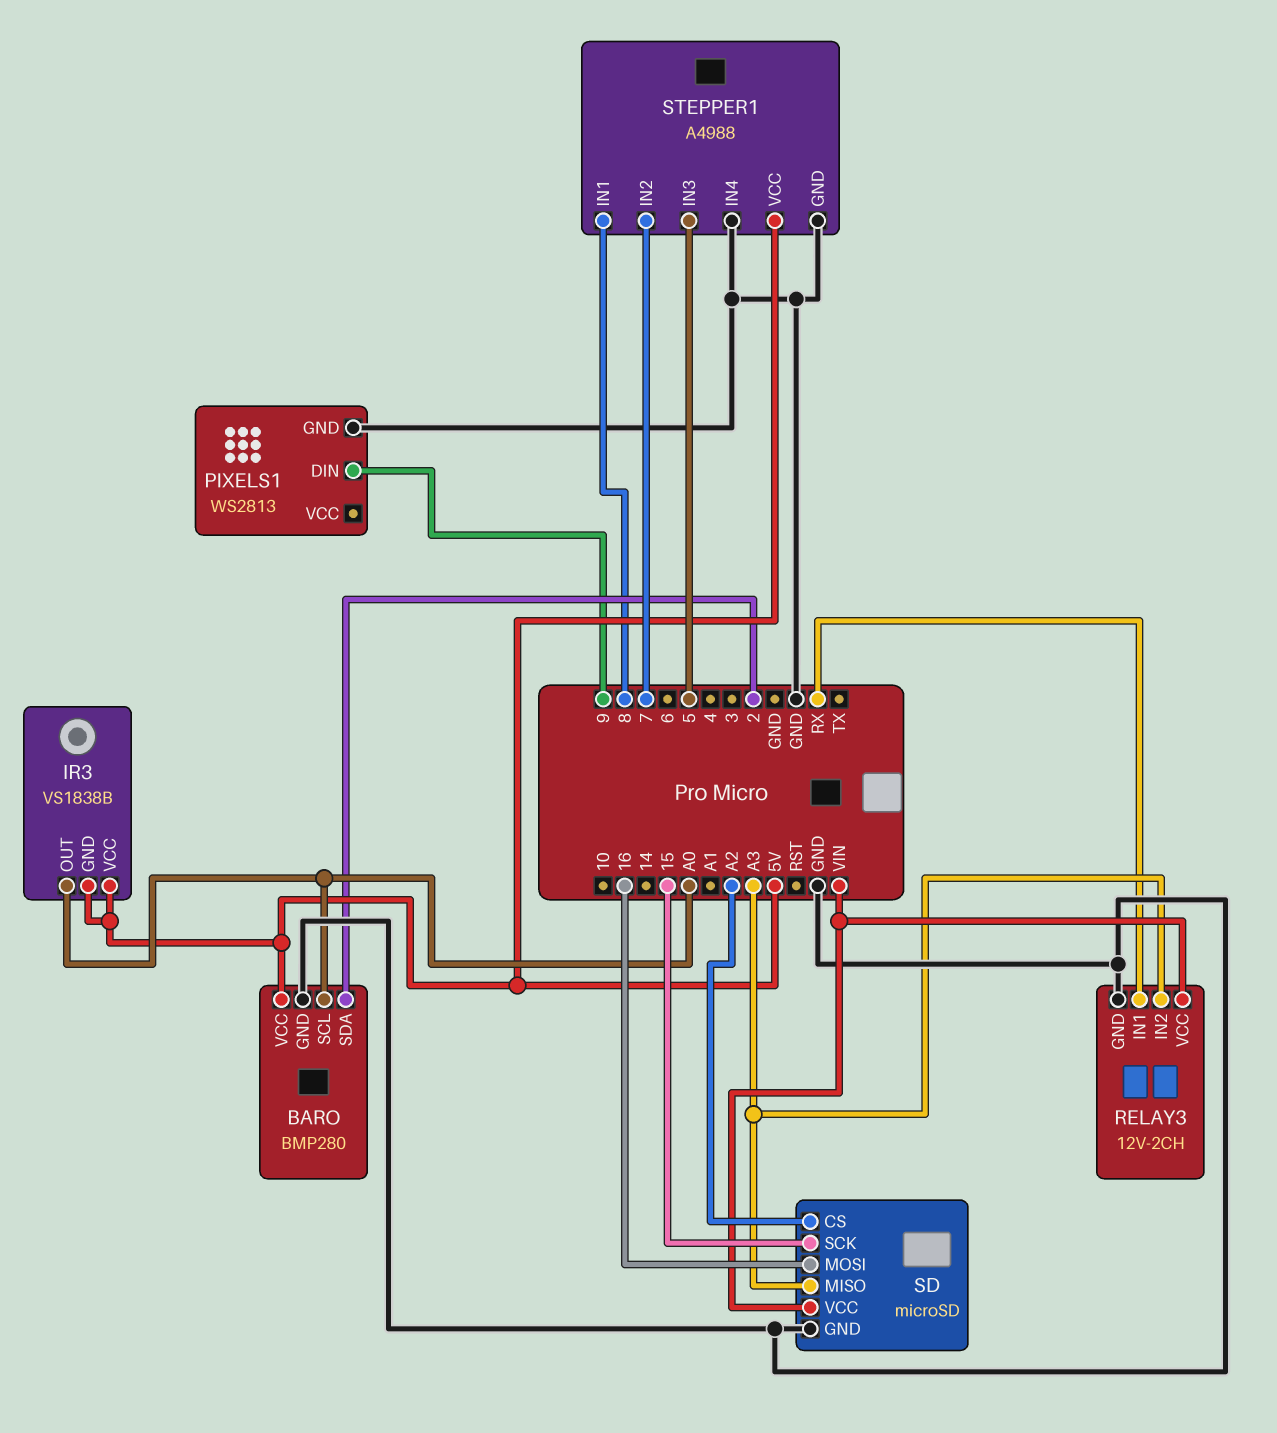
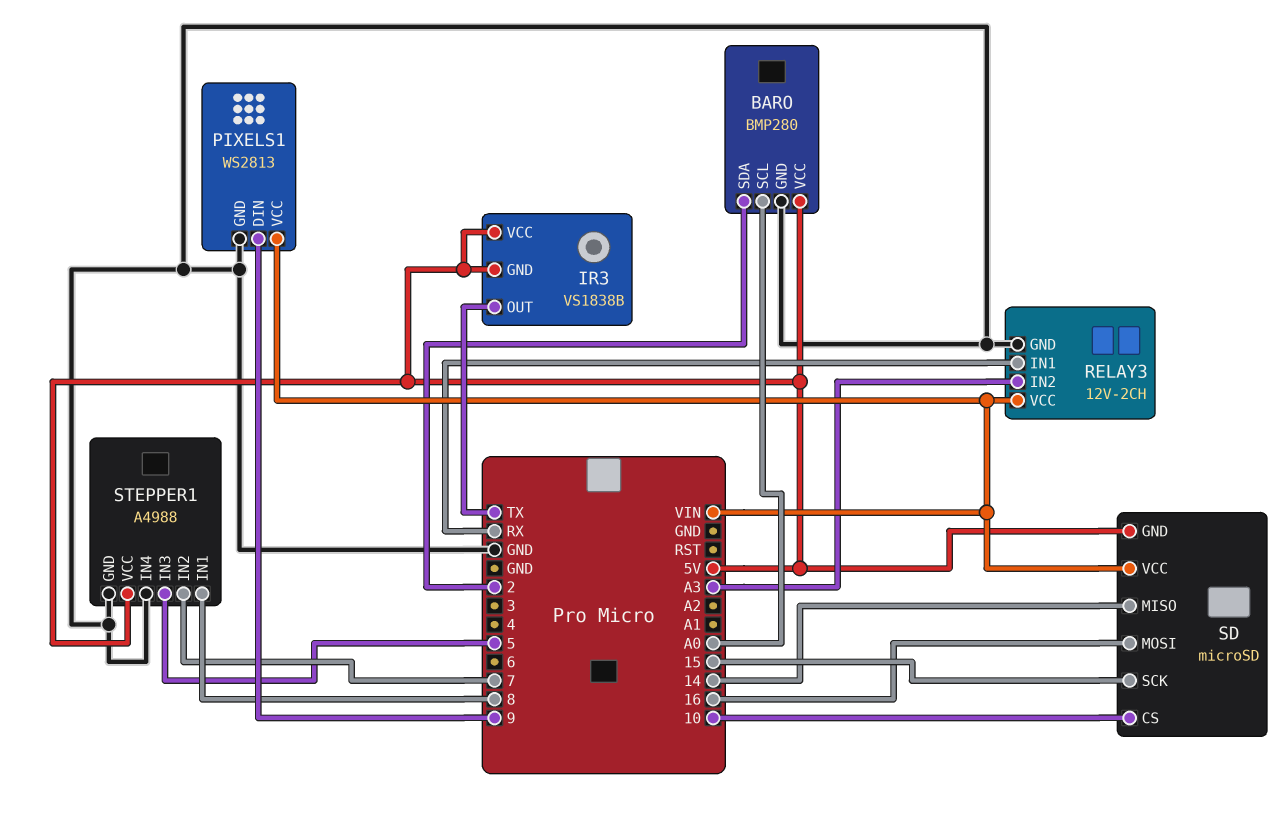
IR3 pin OUT: A0 -> TX
PIXELS1 pin VCC: none -> VIN
SD pin CS: A2 -> 10
SD pin GND: GND -> 5V
SD pin MISO: A3 -> 14

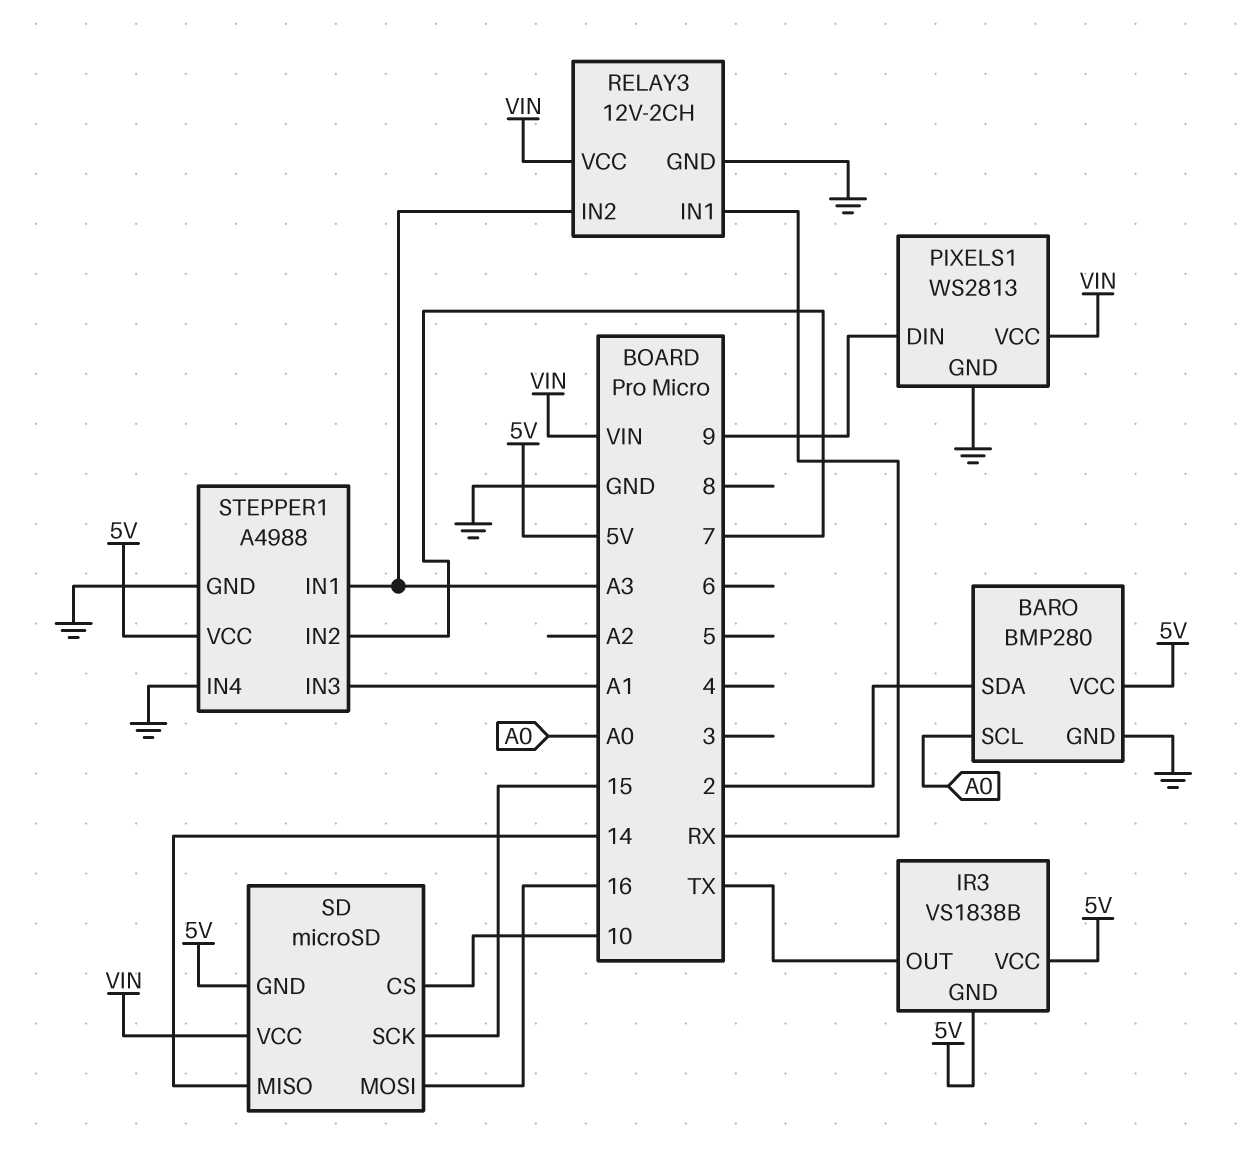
STEPPER1 pin IN1: 8 -> A3
STEPPER1 pin IN3: 5 -> A1

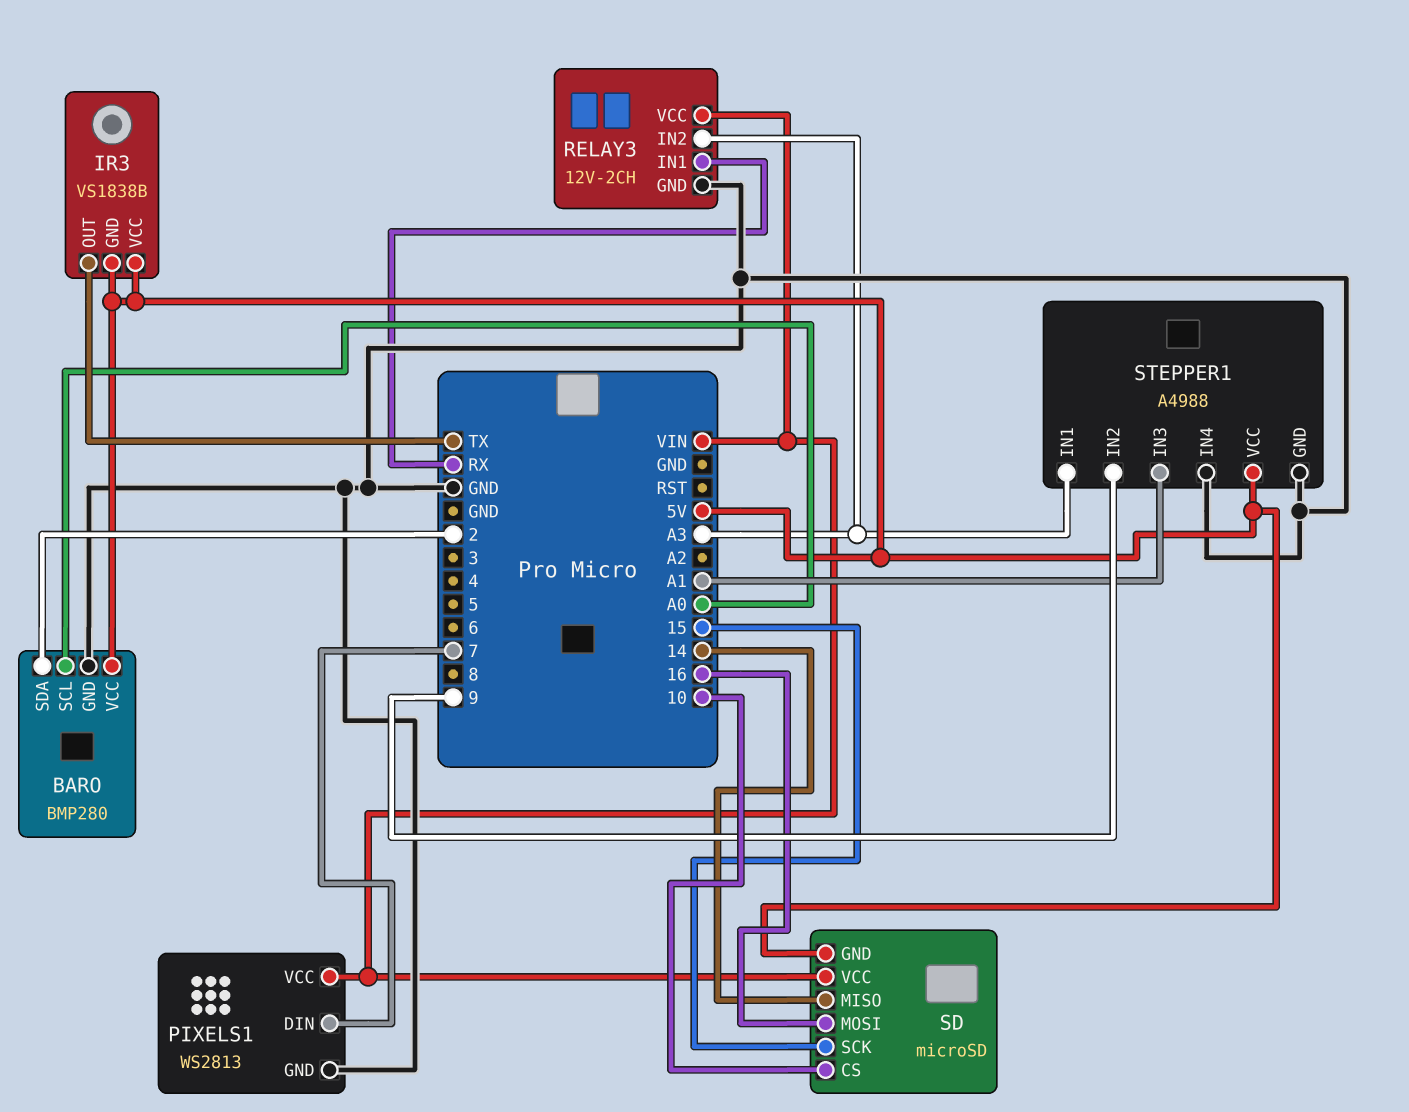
PIXELS1 pin DIN: 9 -> 7
STEPPER1 pin IN2: 7 -> 9

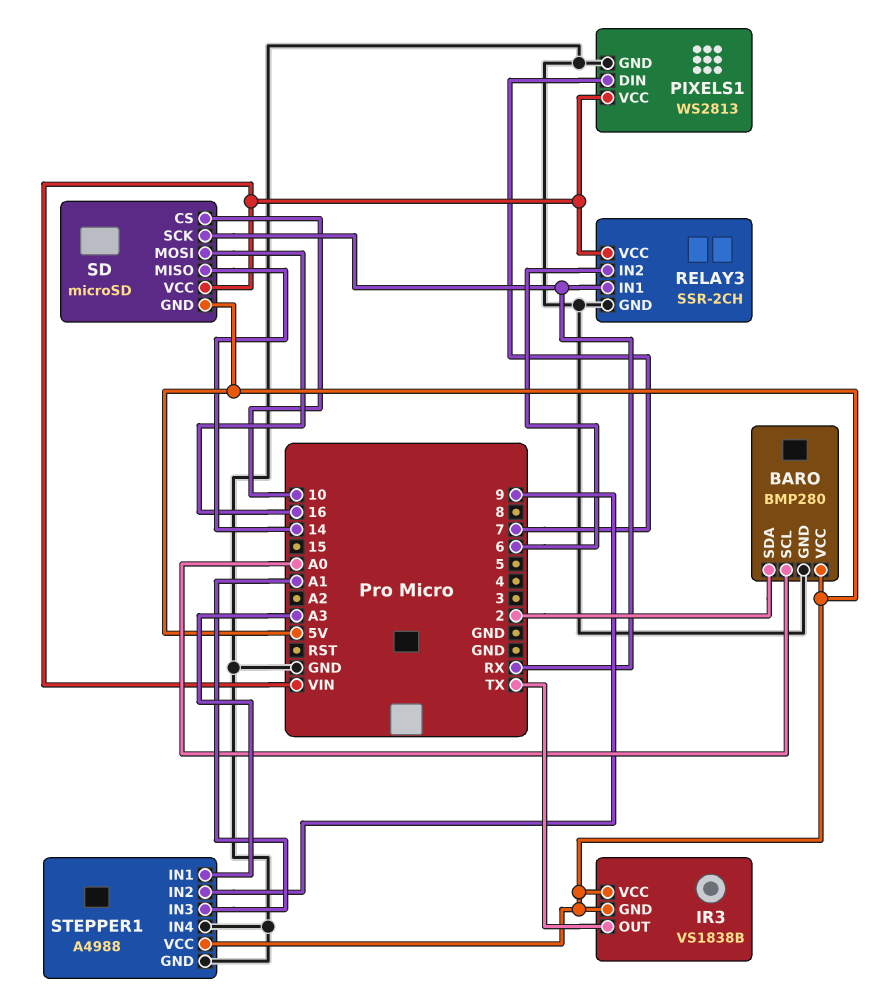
RELAY3: 12V-2CH -> SSR-2CH
RELAY3 pin IN2: A3 -> 6
SD pin SCK: 15 -> RX

